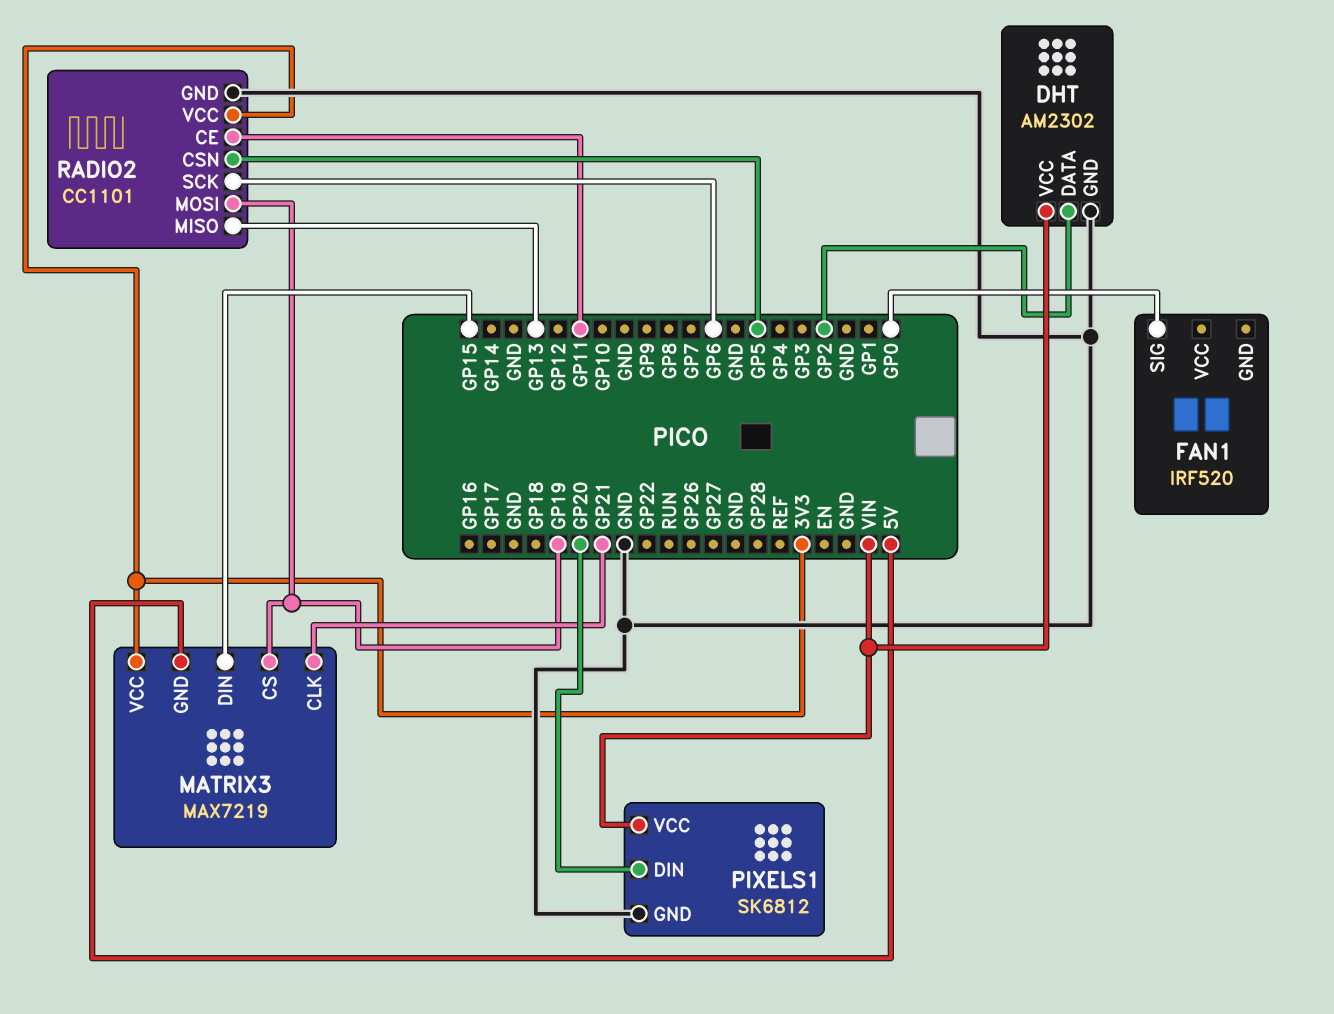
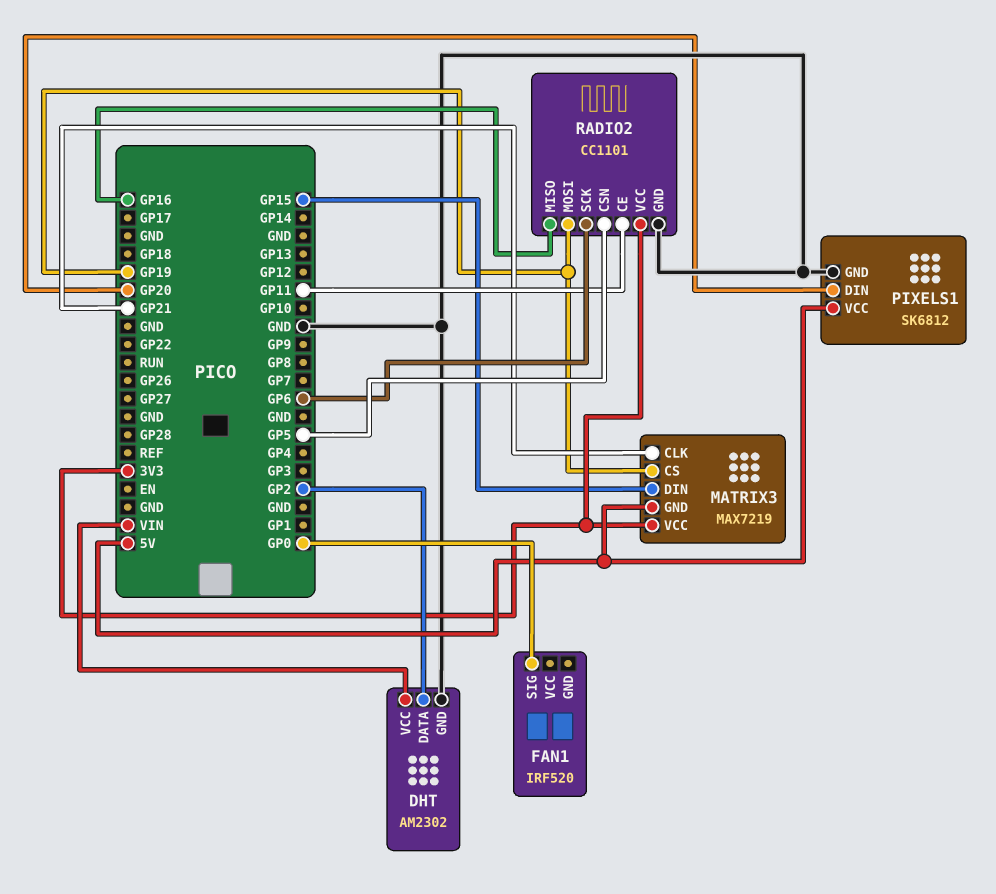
PIXELS1 pin VCC: VIN -> 5V
RADIO2 pin MISO: GP13 -> GP16

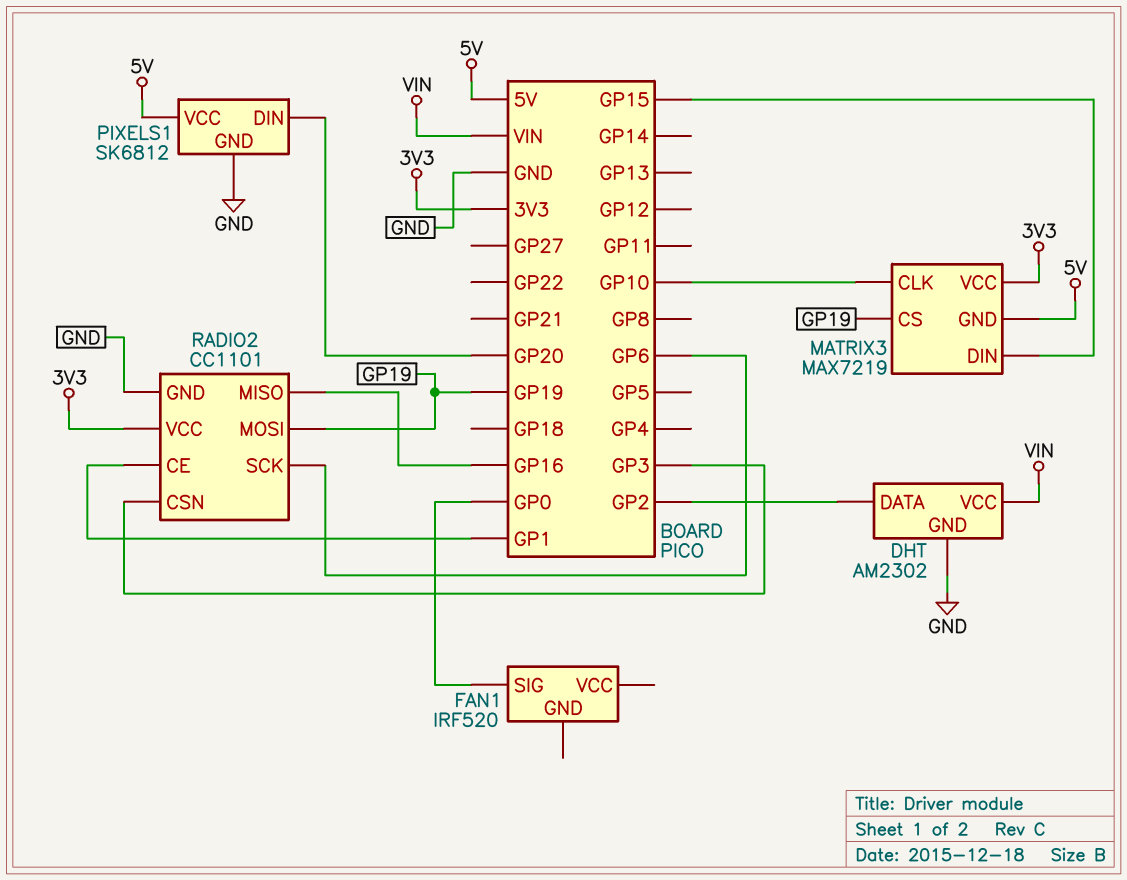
MATRIX3 pin CLK: GP21 -> GP10
RADIO2 pin CE: GP11 -> GP1
RADIO2 pin CSN: GP5 -> GP3

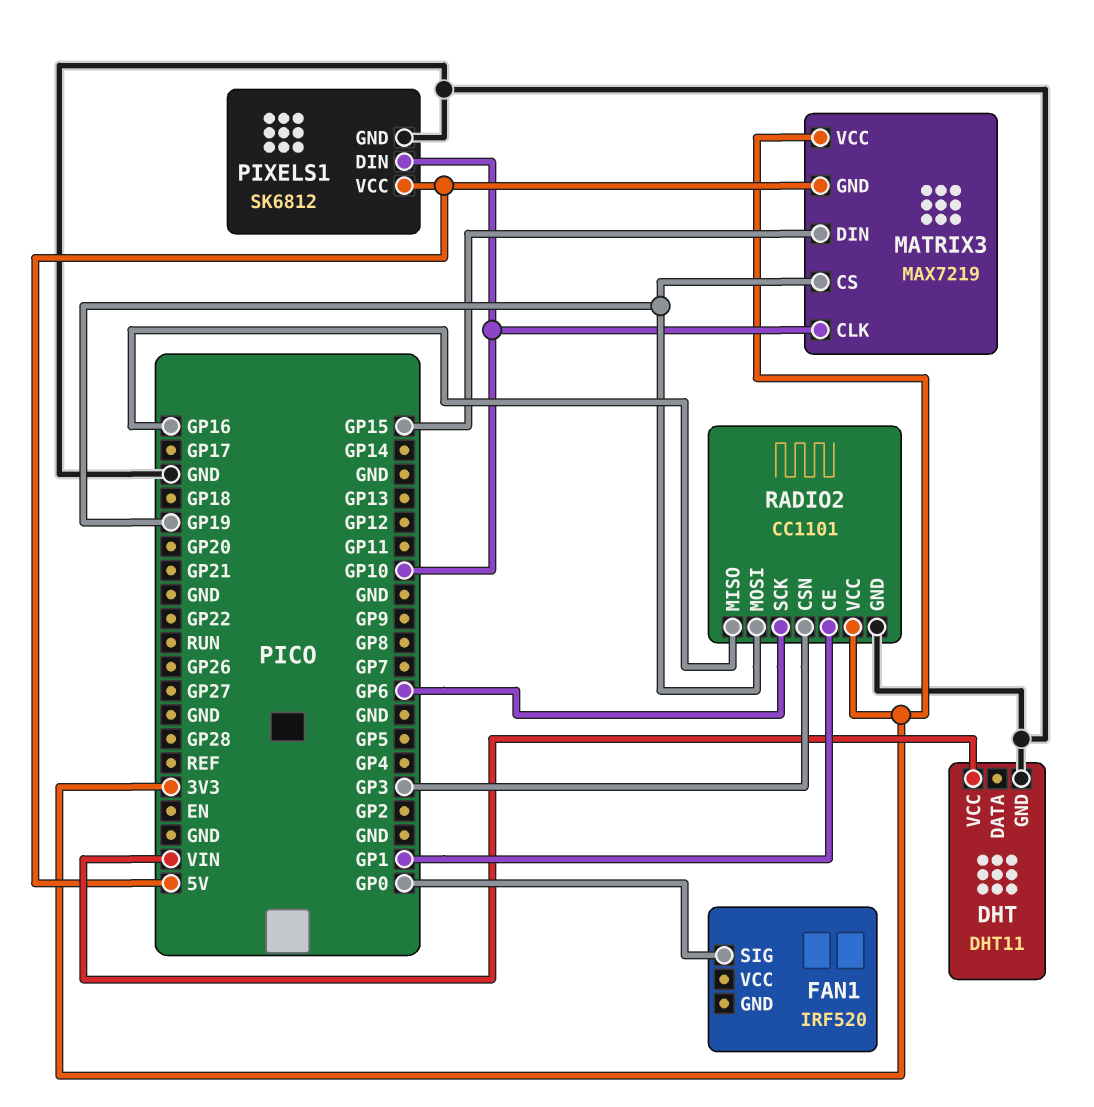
DHT: AM2302 -> DHT11
DHT pin DATA: GP2 -> none
PIXELS1 pin DIN: GP20 -> GP10

